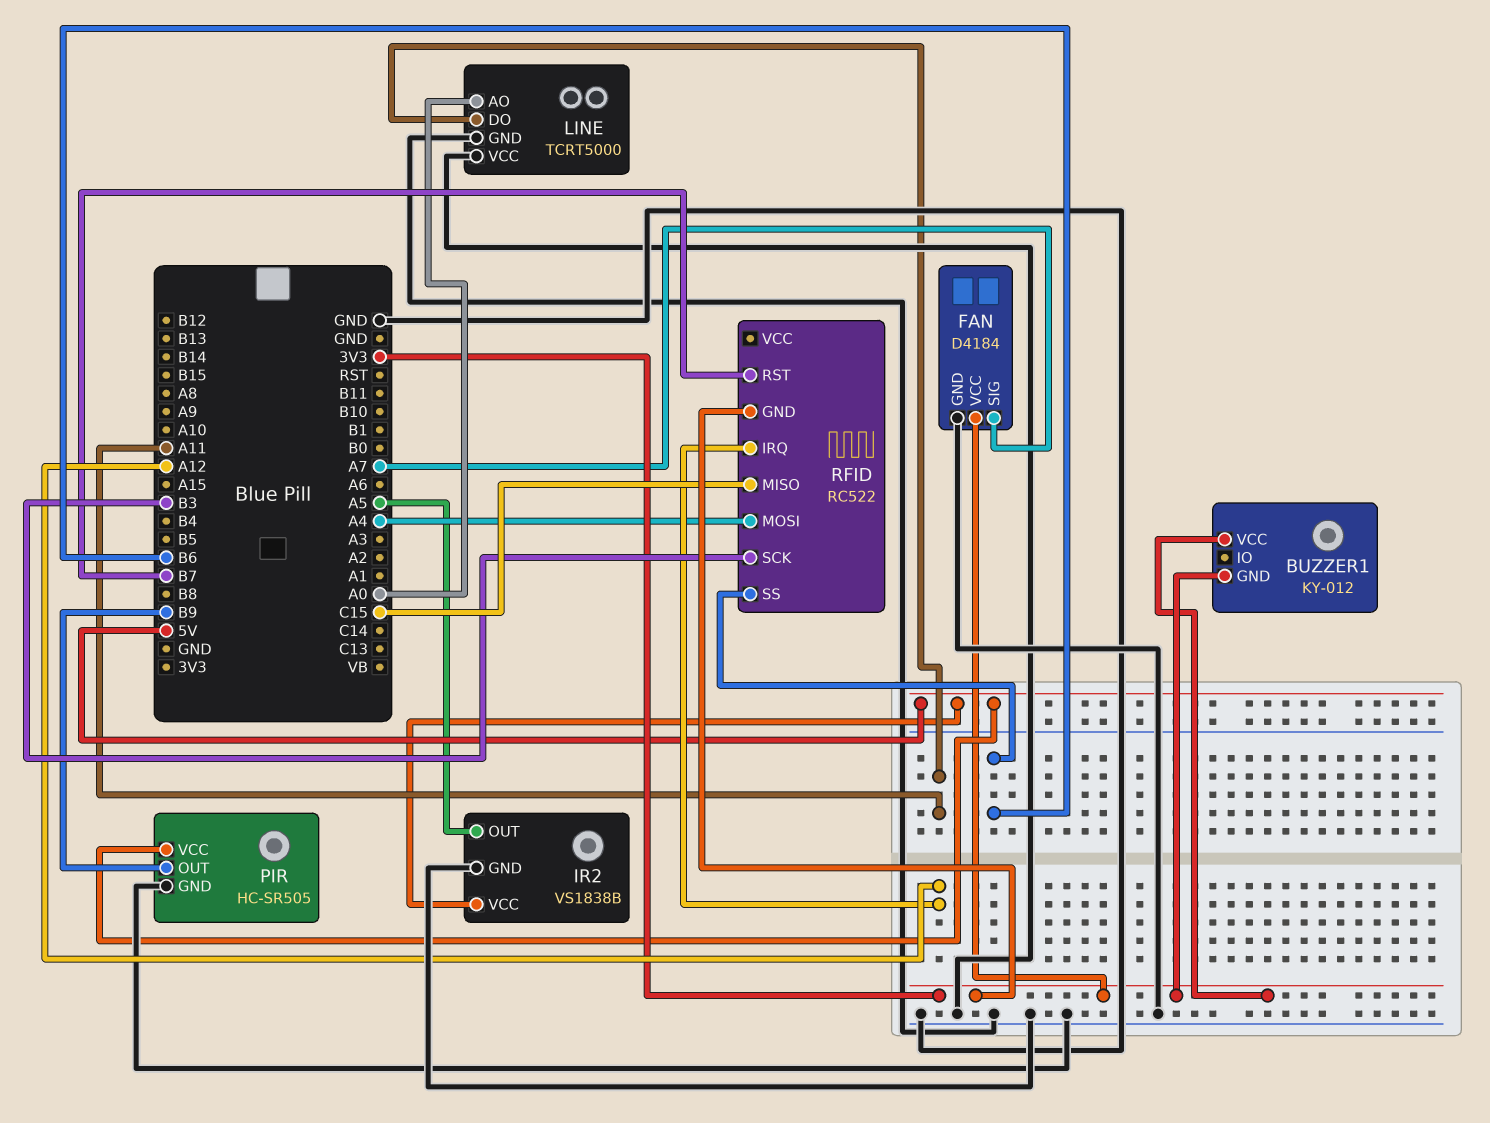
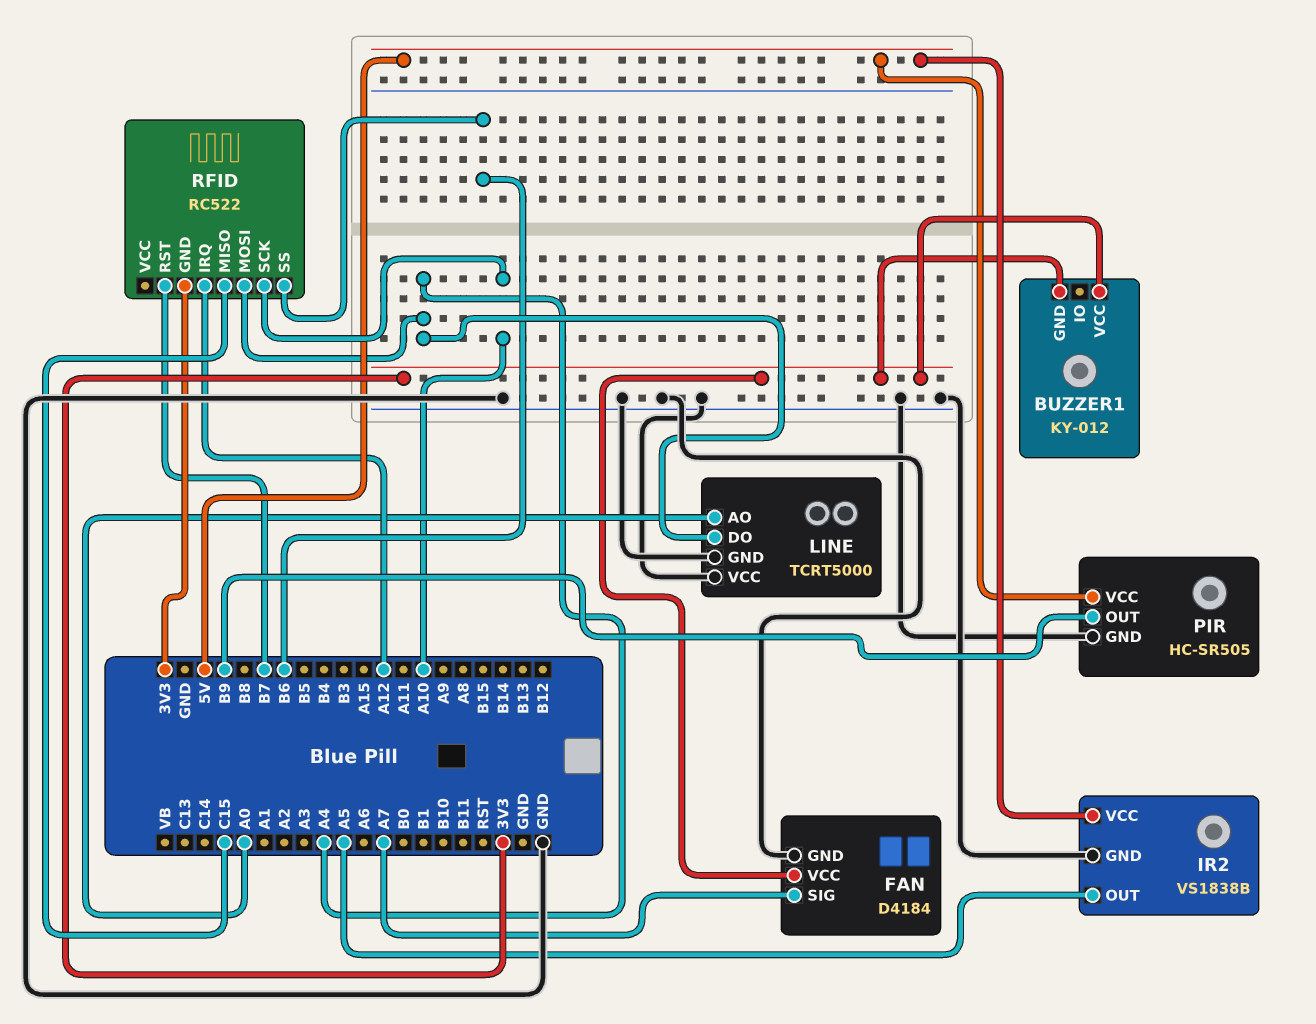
LINE pin DO: A11 -> A4
RFID pin SCK: B3 -> A10

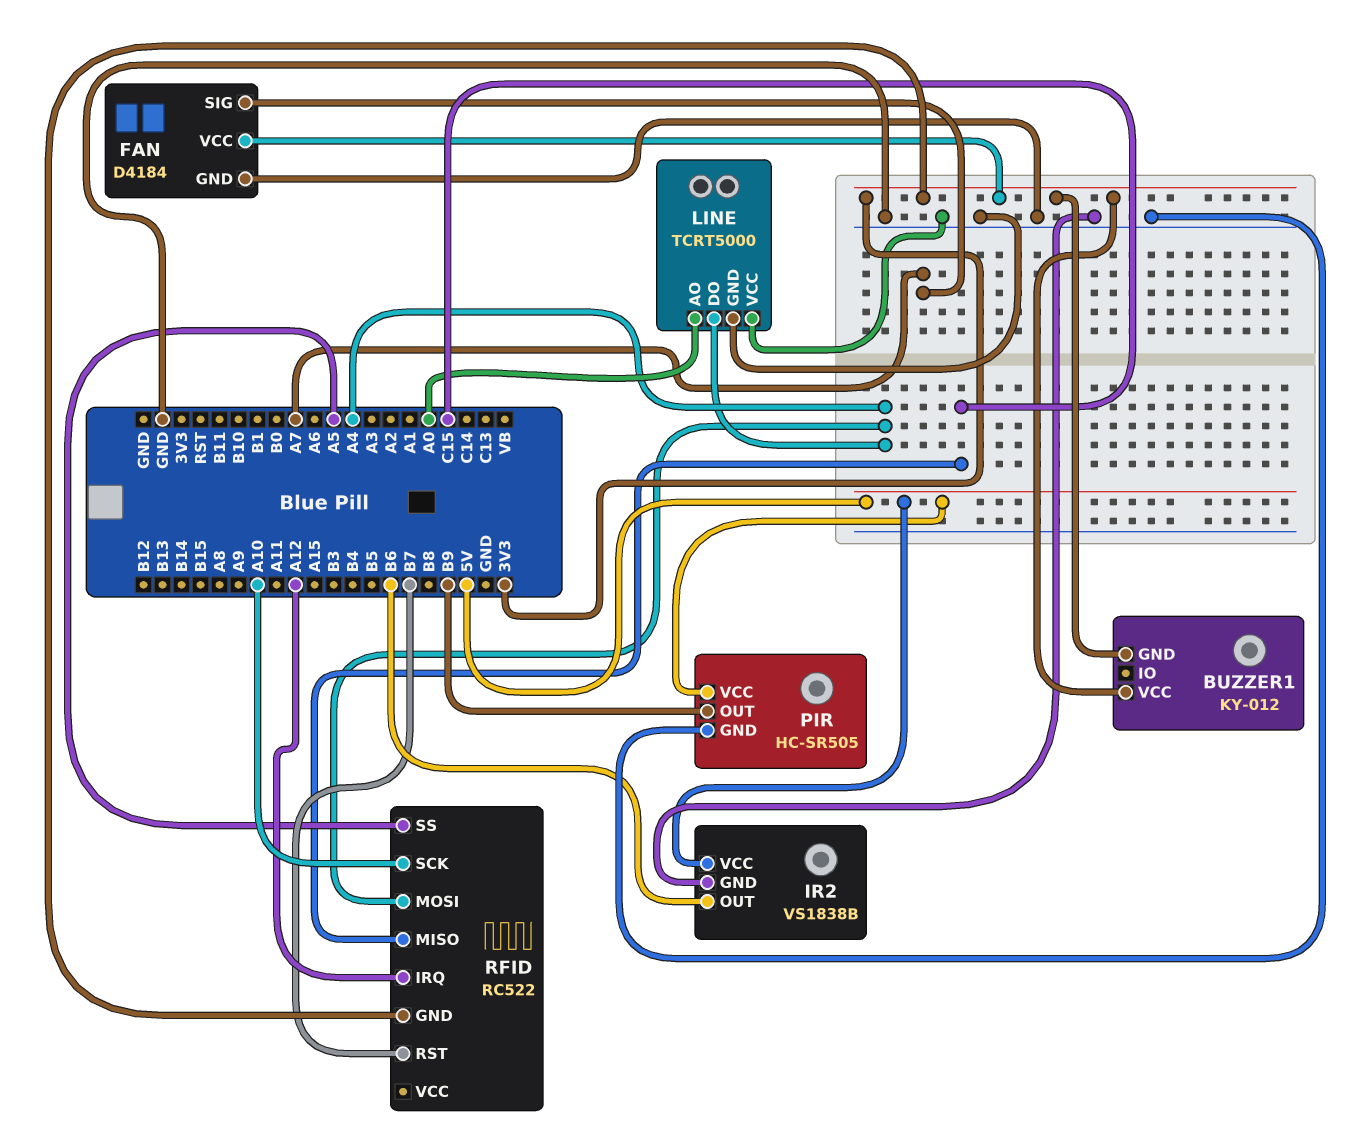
IR2 pin OUT: A5 -> B6
RFID pin SS: B6 -> A5

